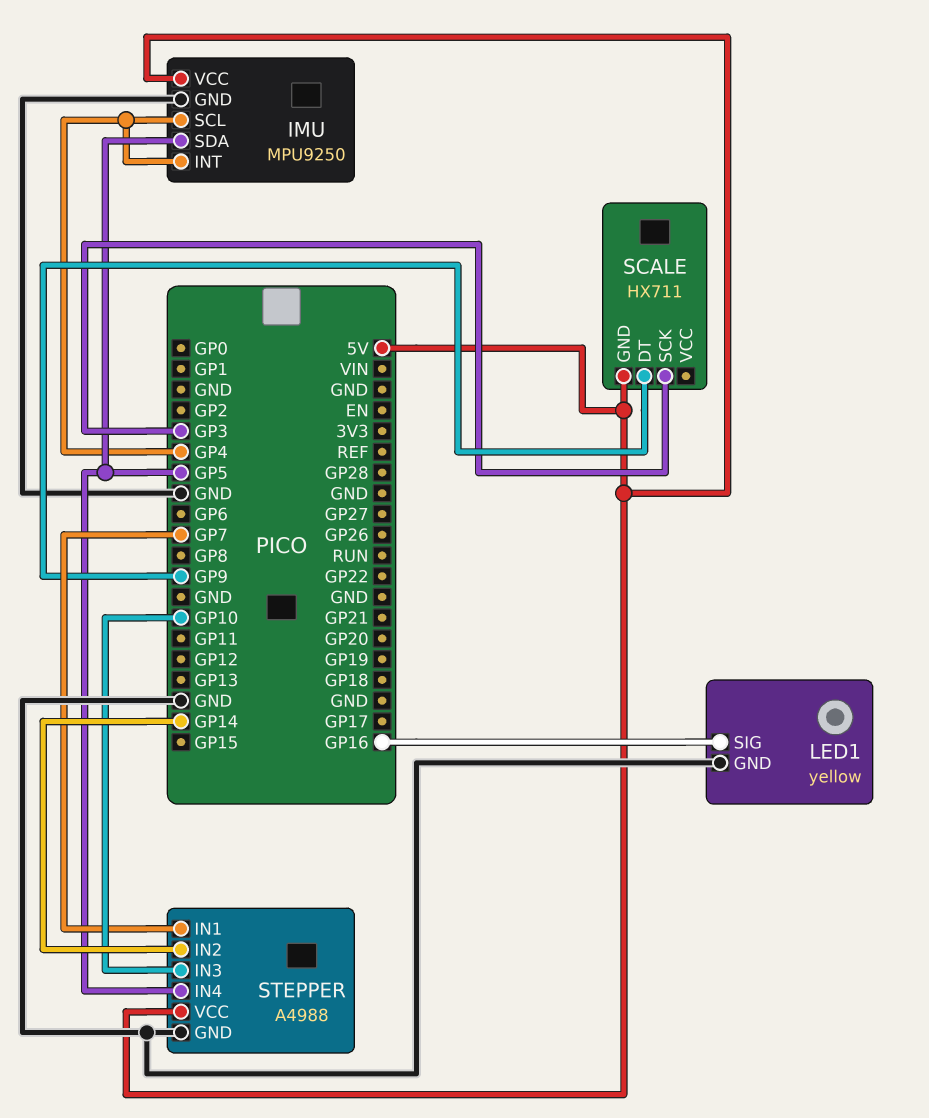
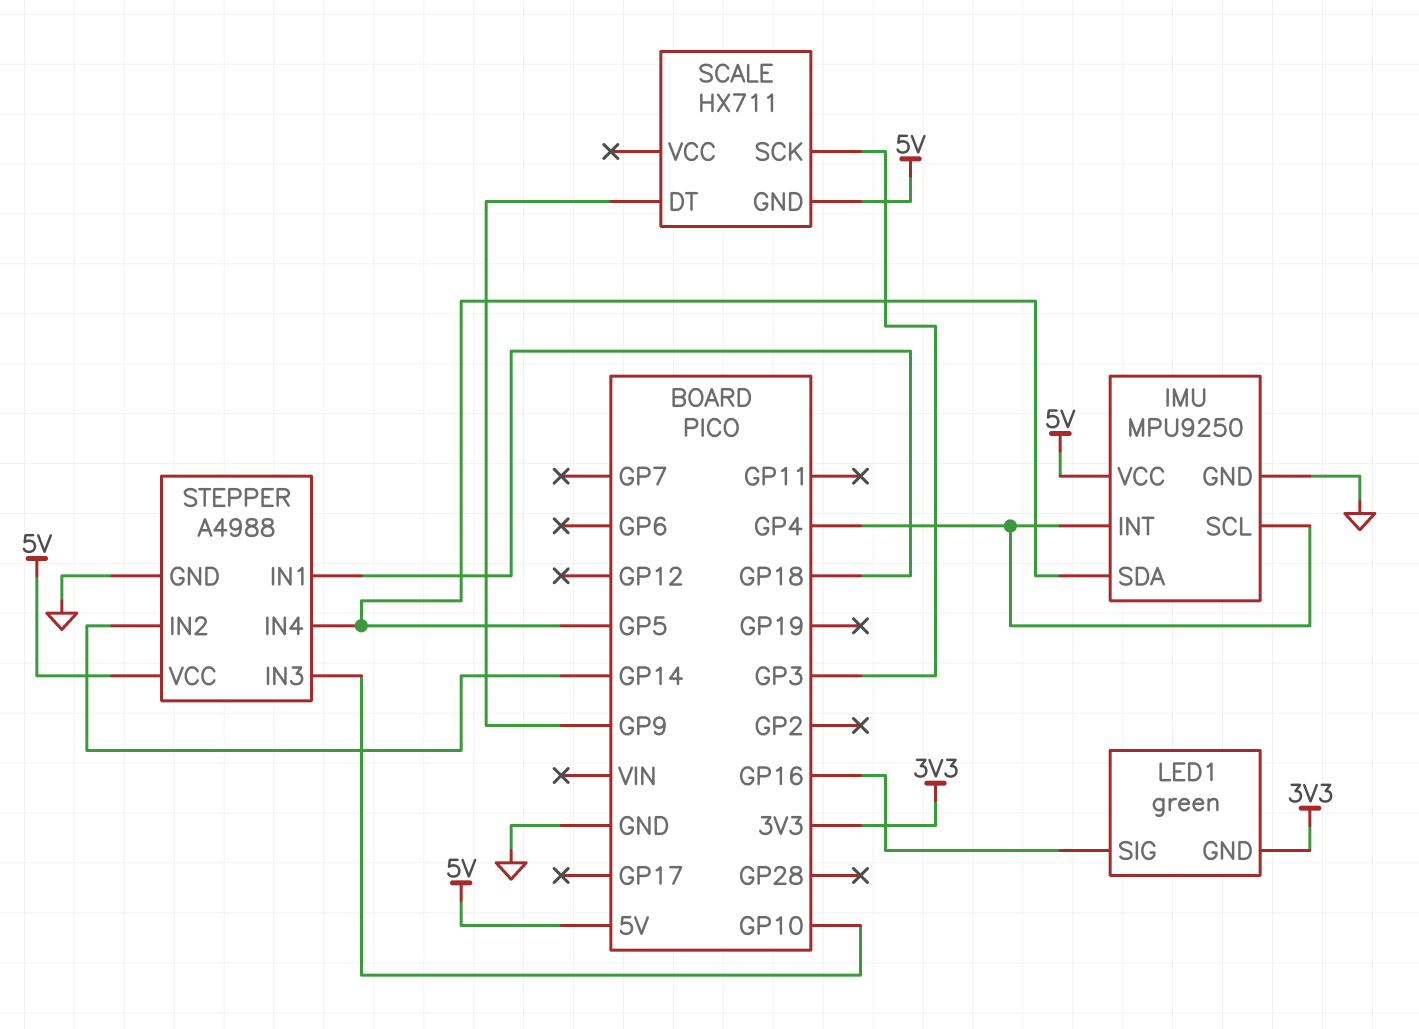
LED1: yellow -> green
LED1 pin GND: GND -> 3V3
STEPPER pin IN1: GP7 -> GP18

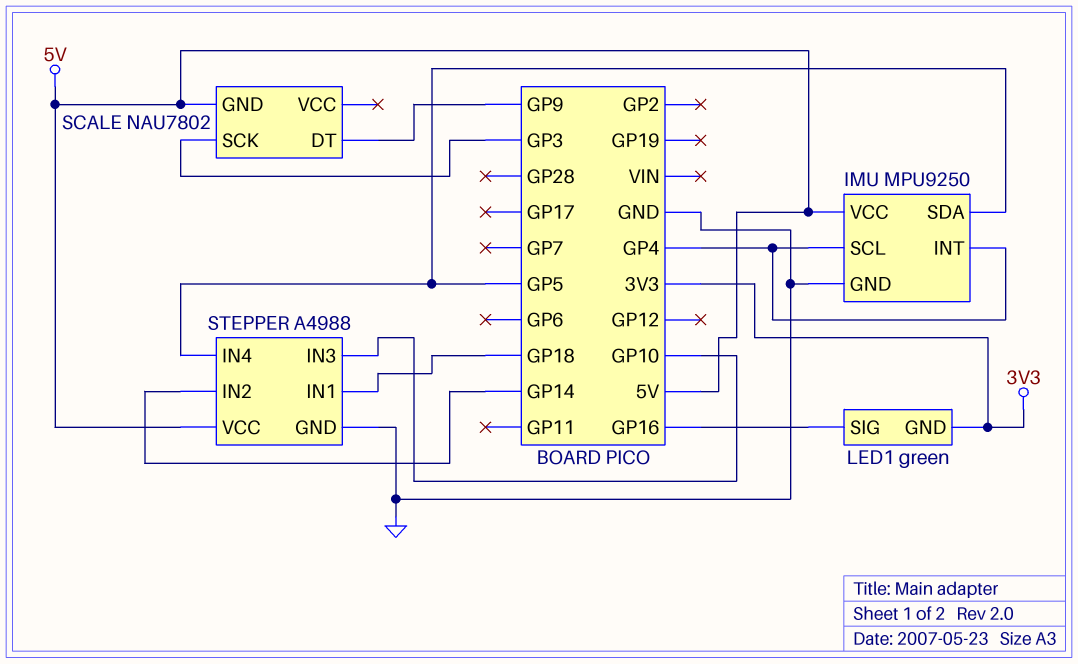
SCALE: HX711 -> NAU7802

